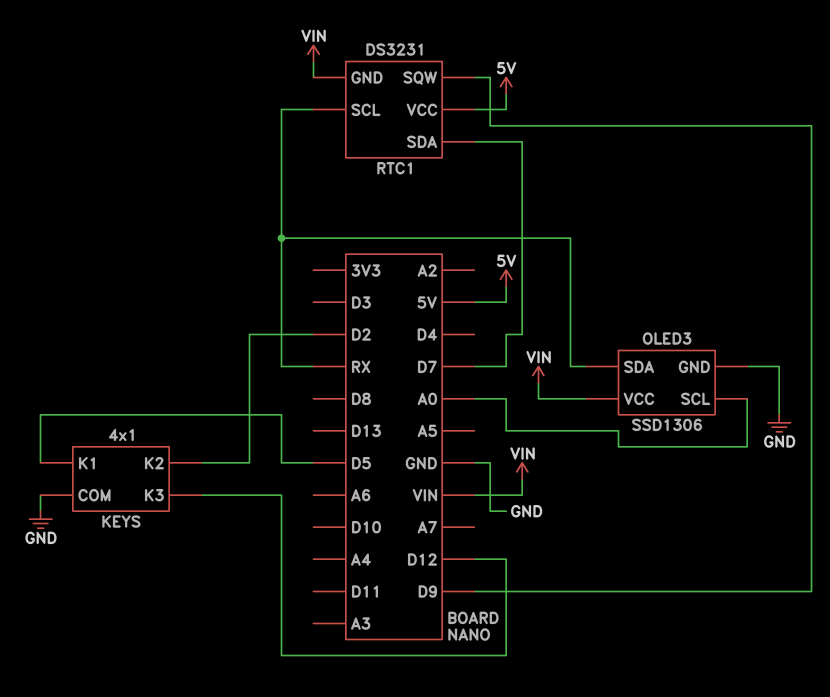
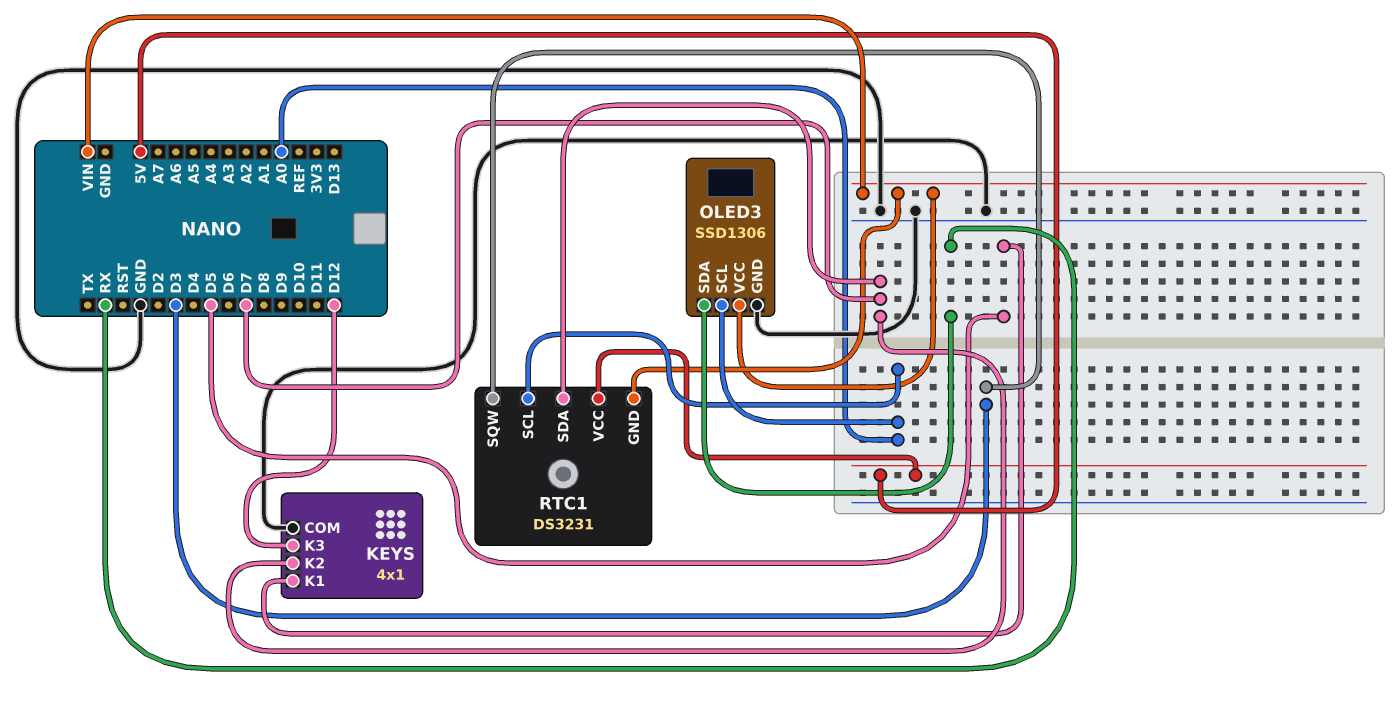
KEYS pin K2: D2 -> D7
RTC1 pin SCL: RX -> A0
RTC1 pin SQW: D9 -> D3

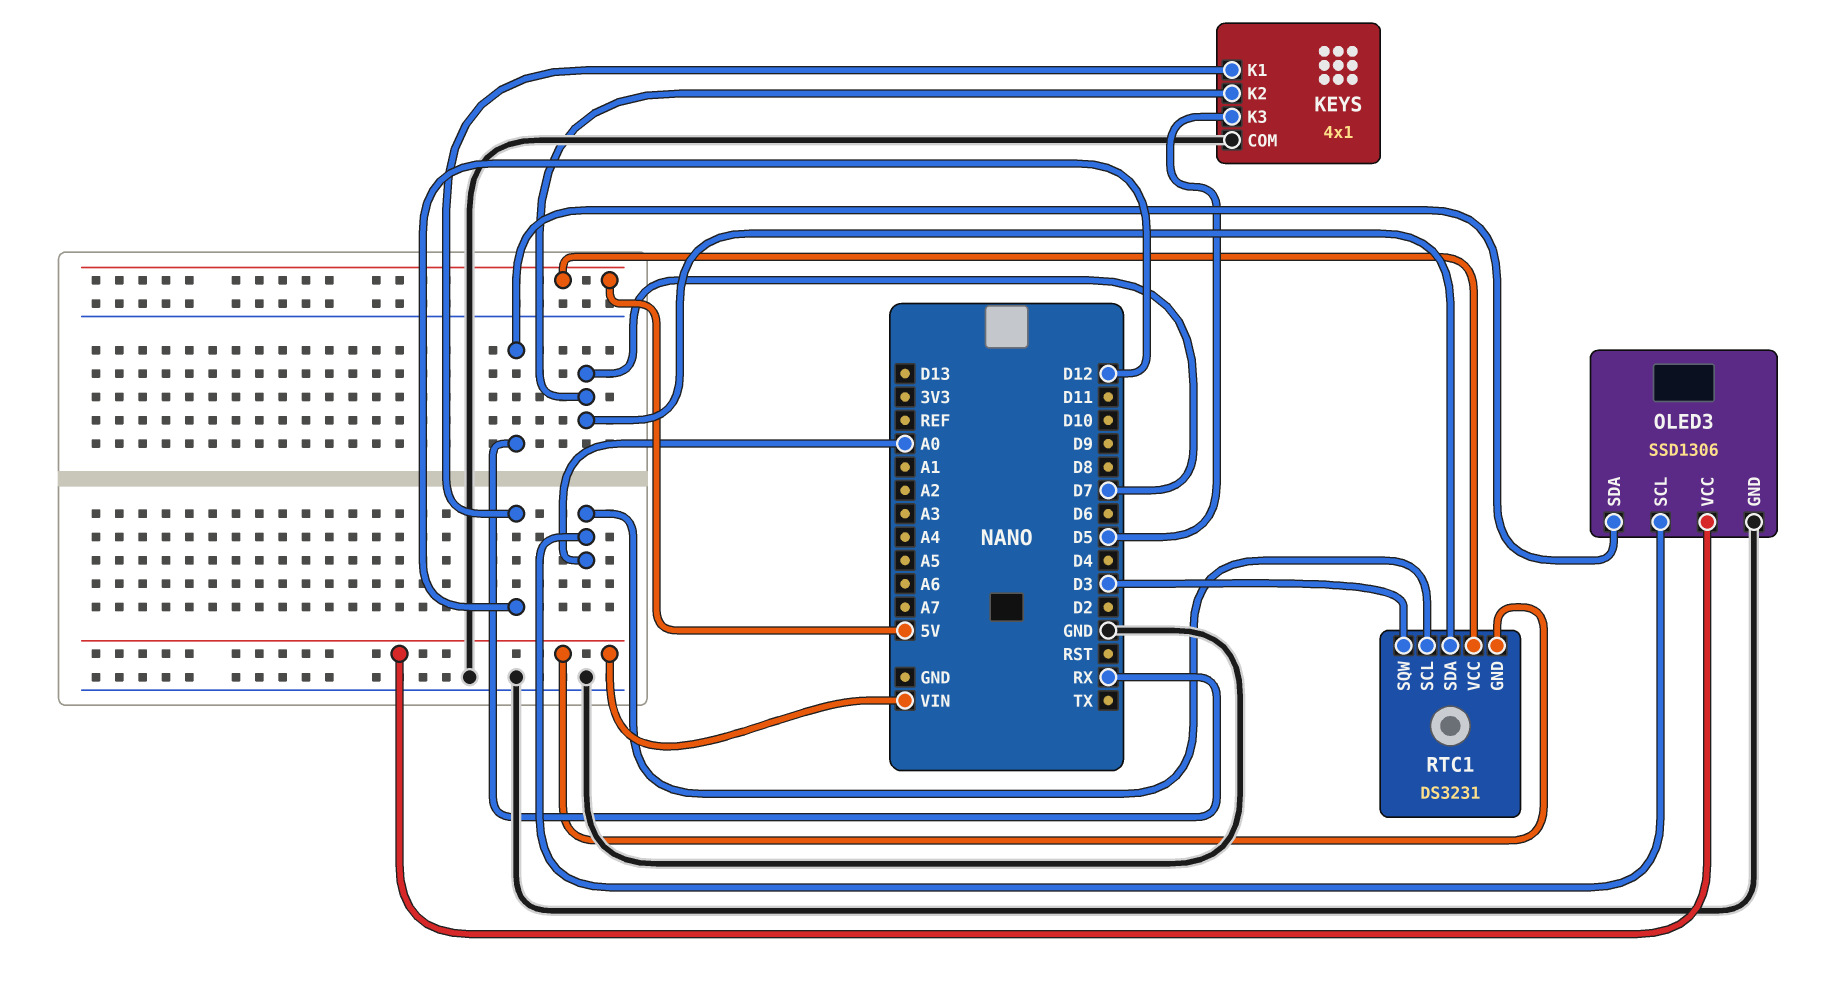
KEYS pin K1: D5 -> D12
KEYS pin K3: D12 -> D5

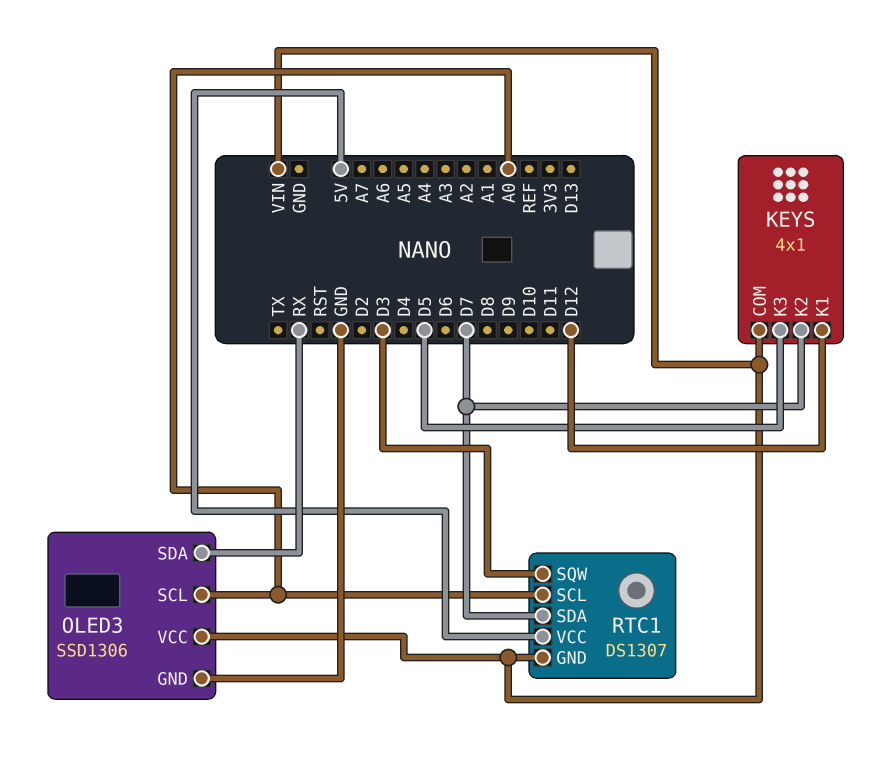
KEYS pin COM: GND -> VIN
RTC1: DS3231 -> DS1307

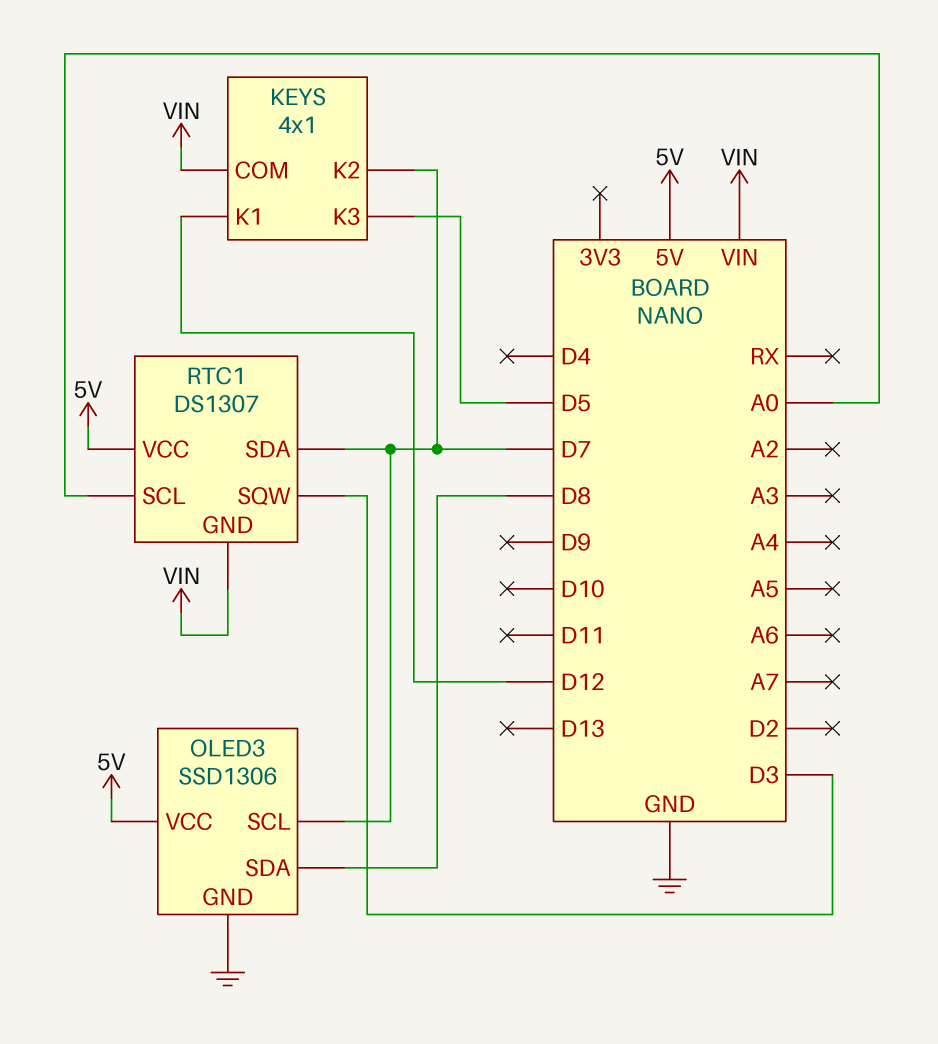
OLED3 pin SCL: A0 -> D7
OLED3 pin SDA: RX -> D8
OLED3 pin VCC: VIN -> 5V

